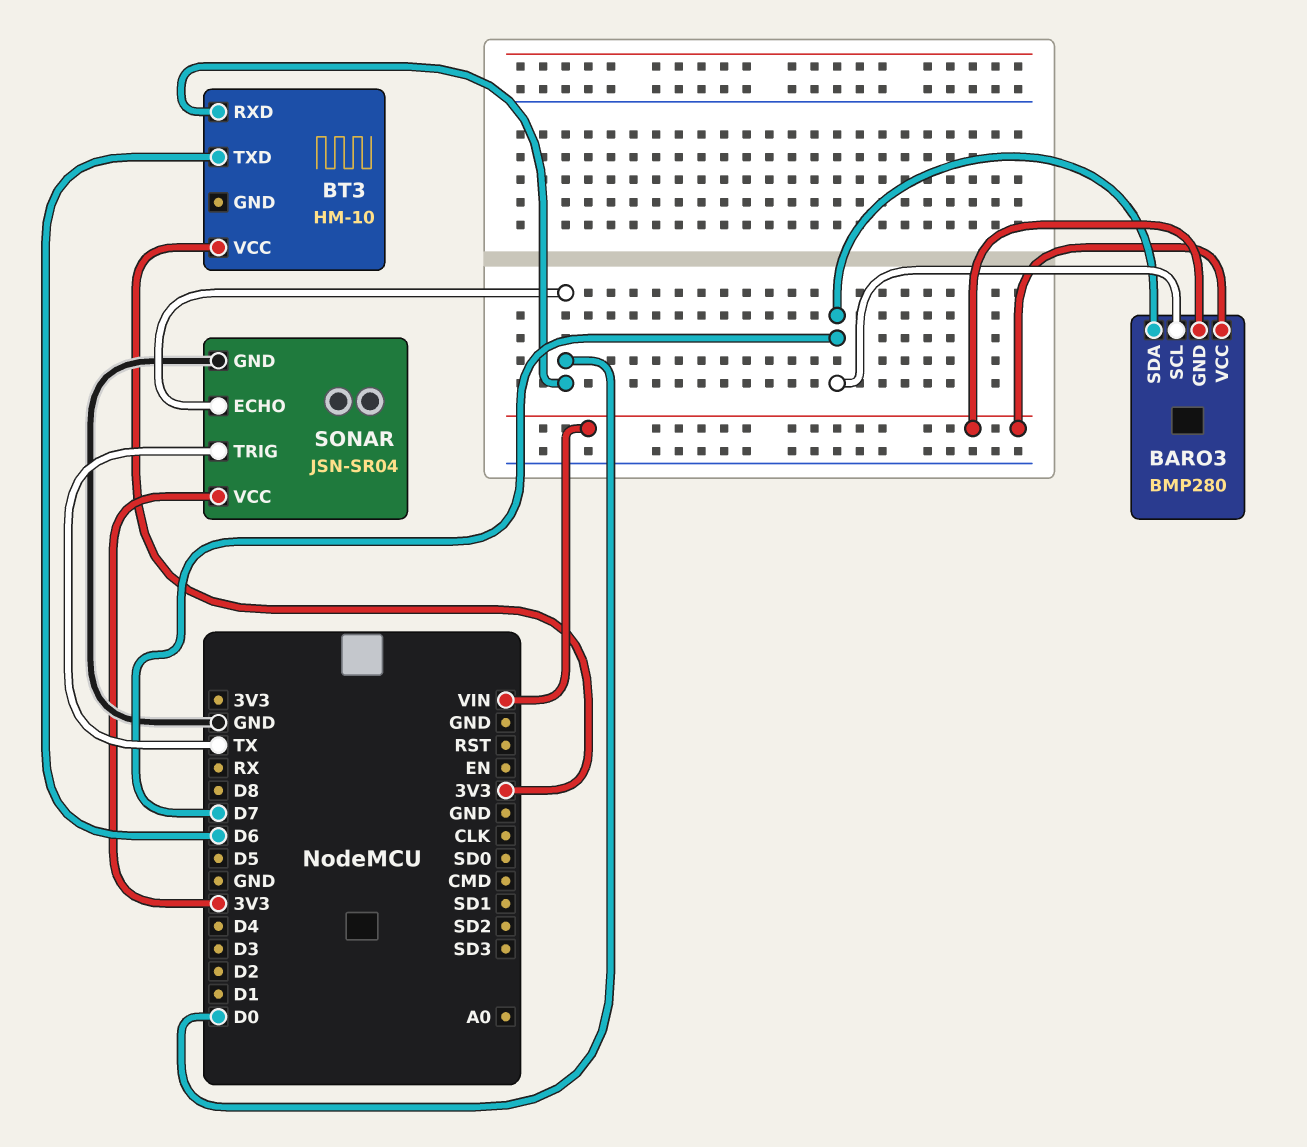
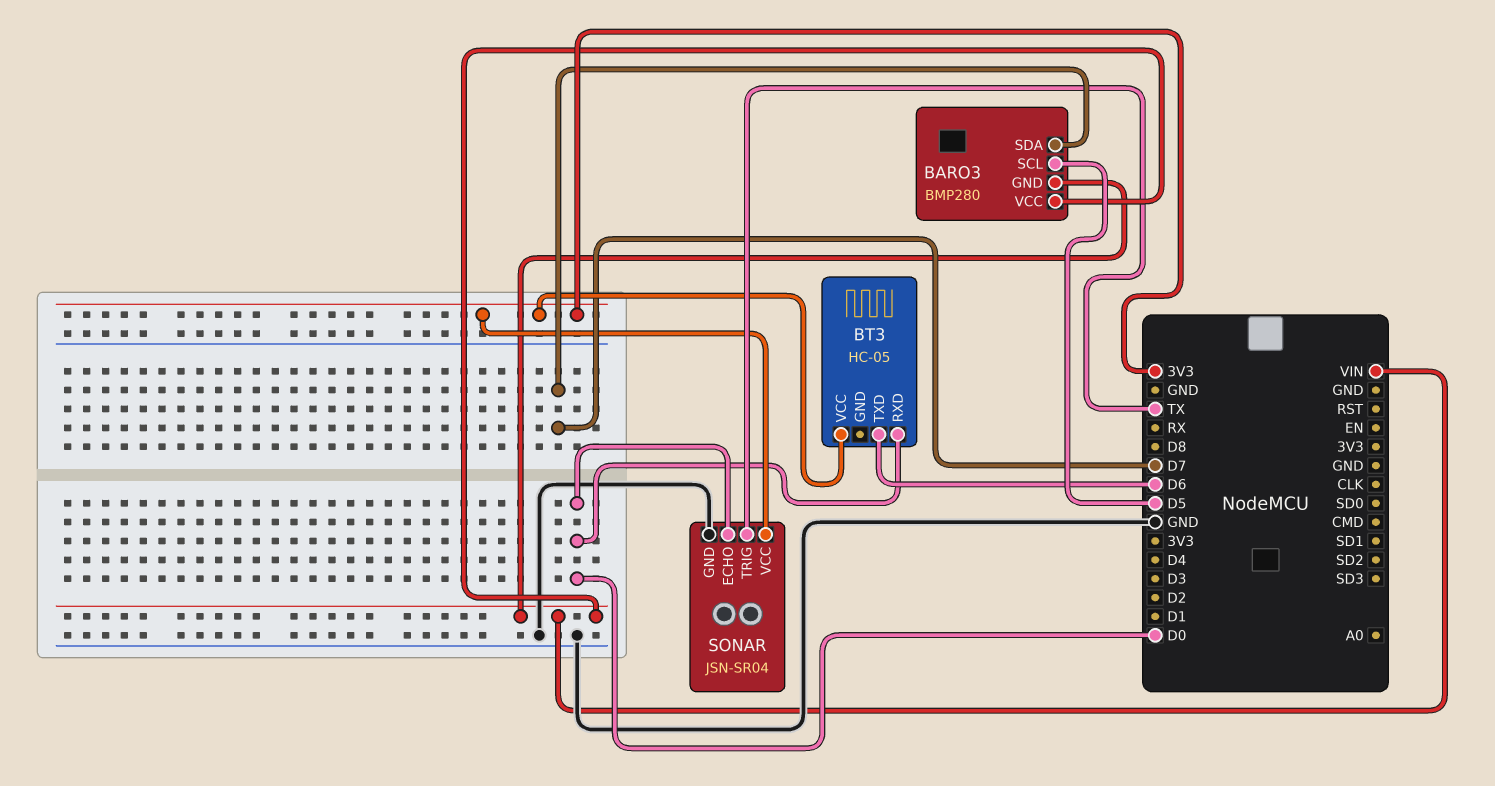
BARO3 pin SCL: D7 -> D5
BT3: HM-10 -> HC-05

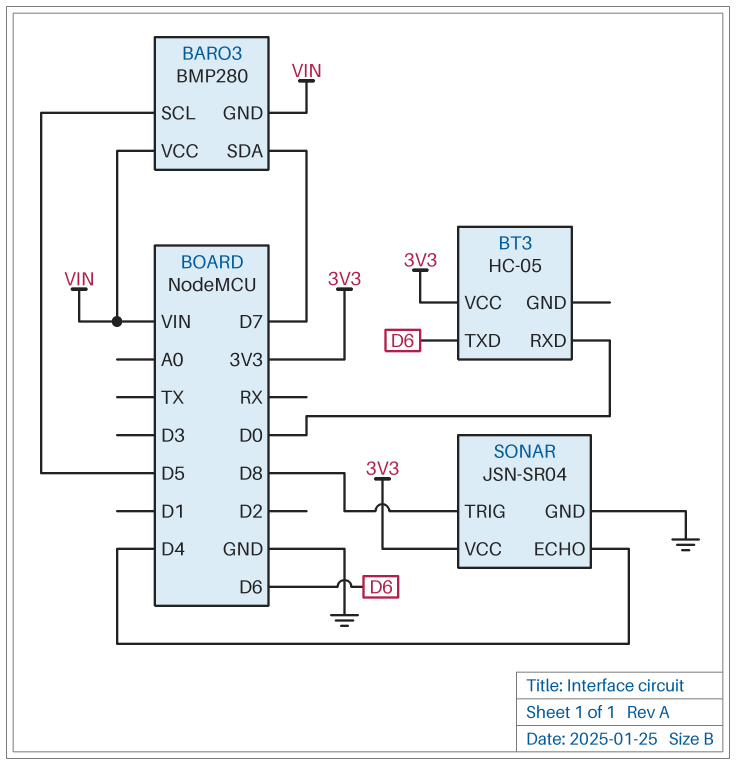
SONAR pin ECHO: D0 -> D4
SONAR pin TRIG: TX -> D8

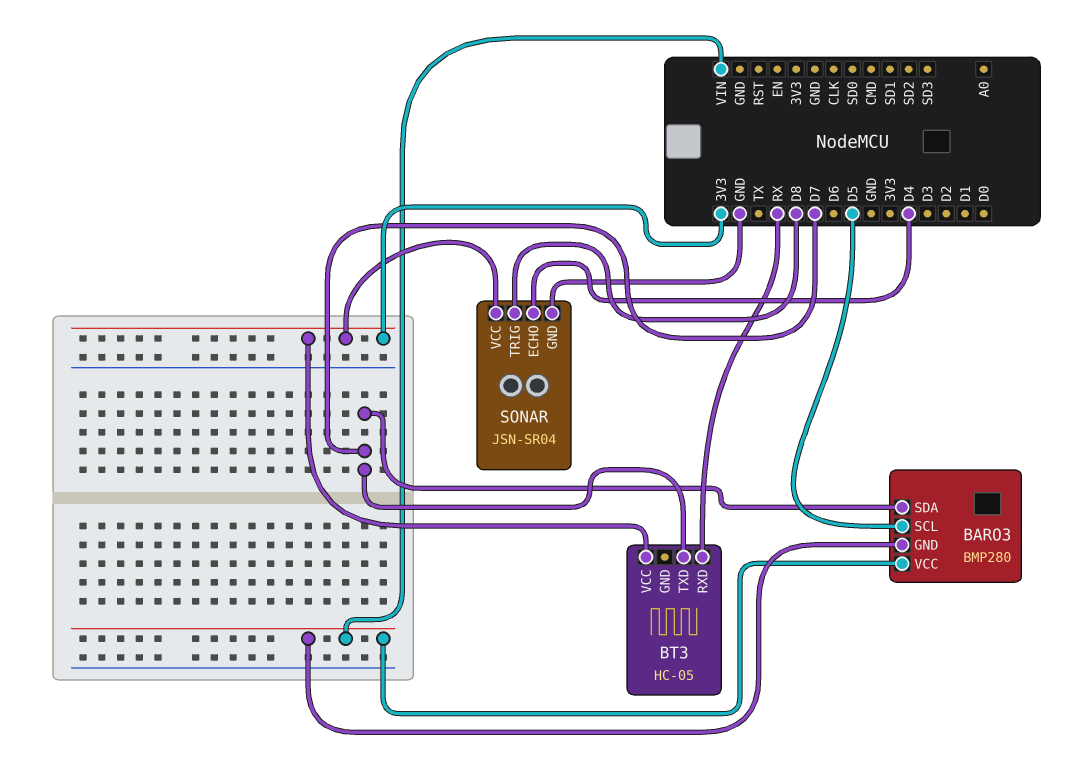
BT3 pin RXD: D0 -> RX
BT3 pin TXD: D6 -> D7

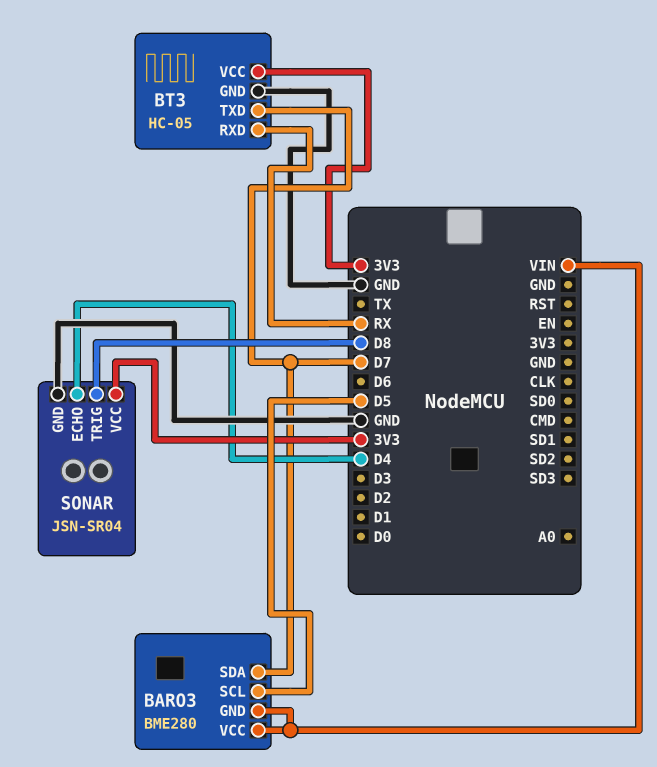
BARO3: BMP280 -> BME280
BT3 pin GND: none -> GND

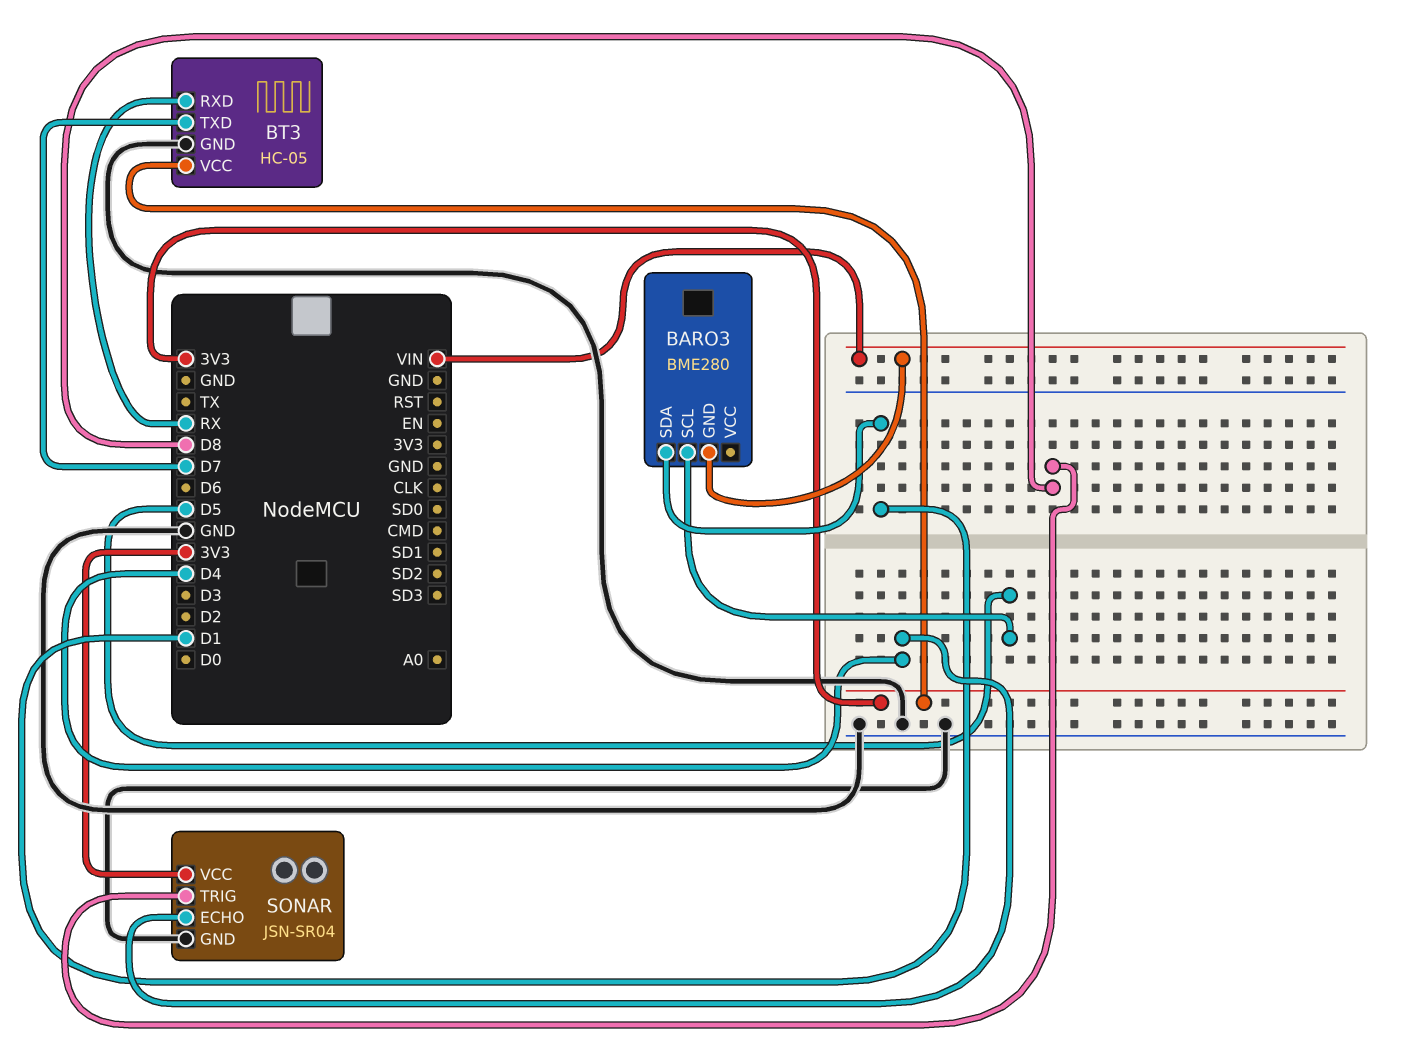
BARO3 pin SDA: D7 -> D1
BARO3 pin VCC: VIN -> none

